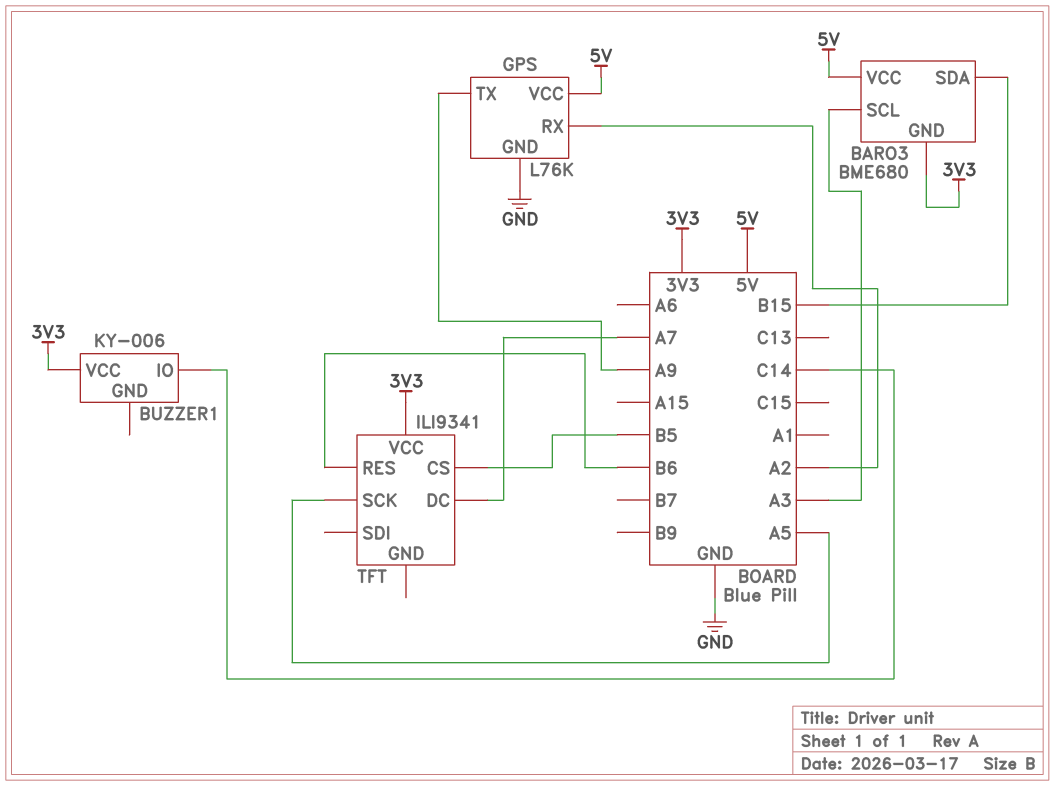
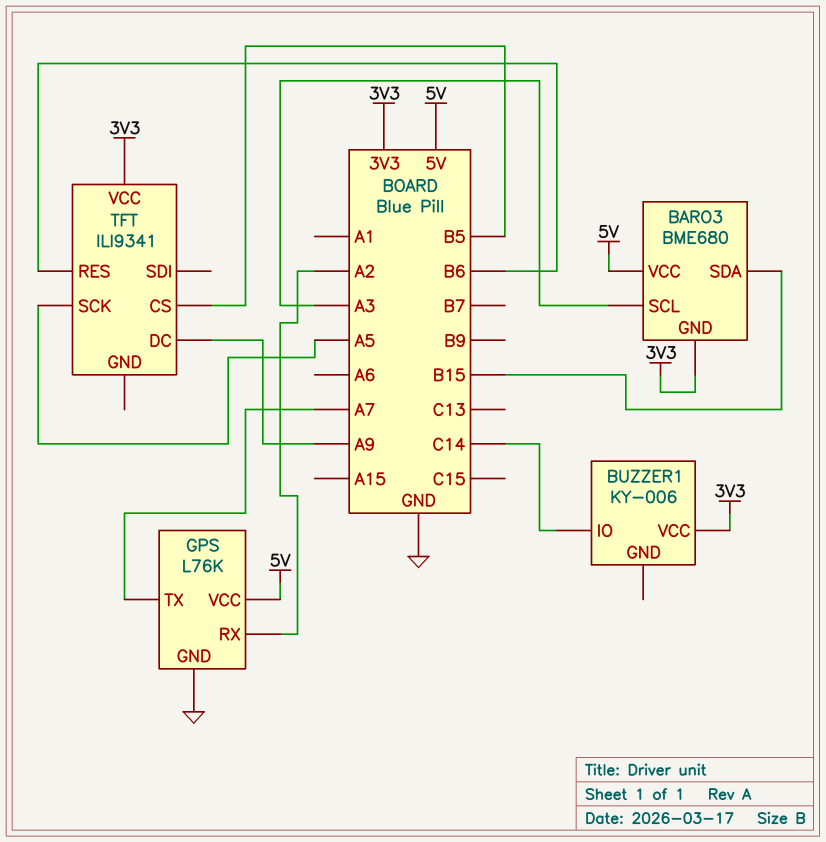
GPS pin TX: A9 -> A7
TFT pin DC: A7 -> A9

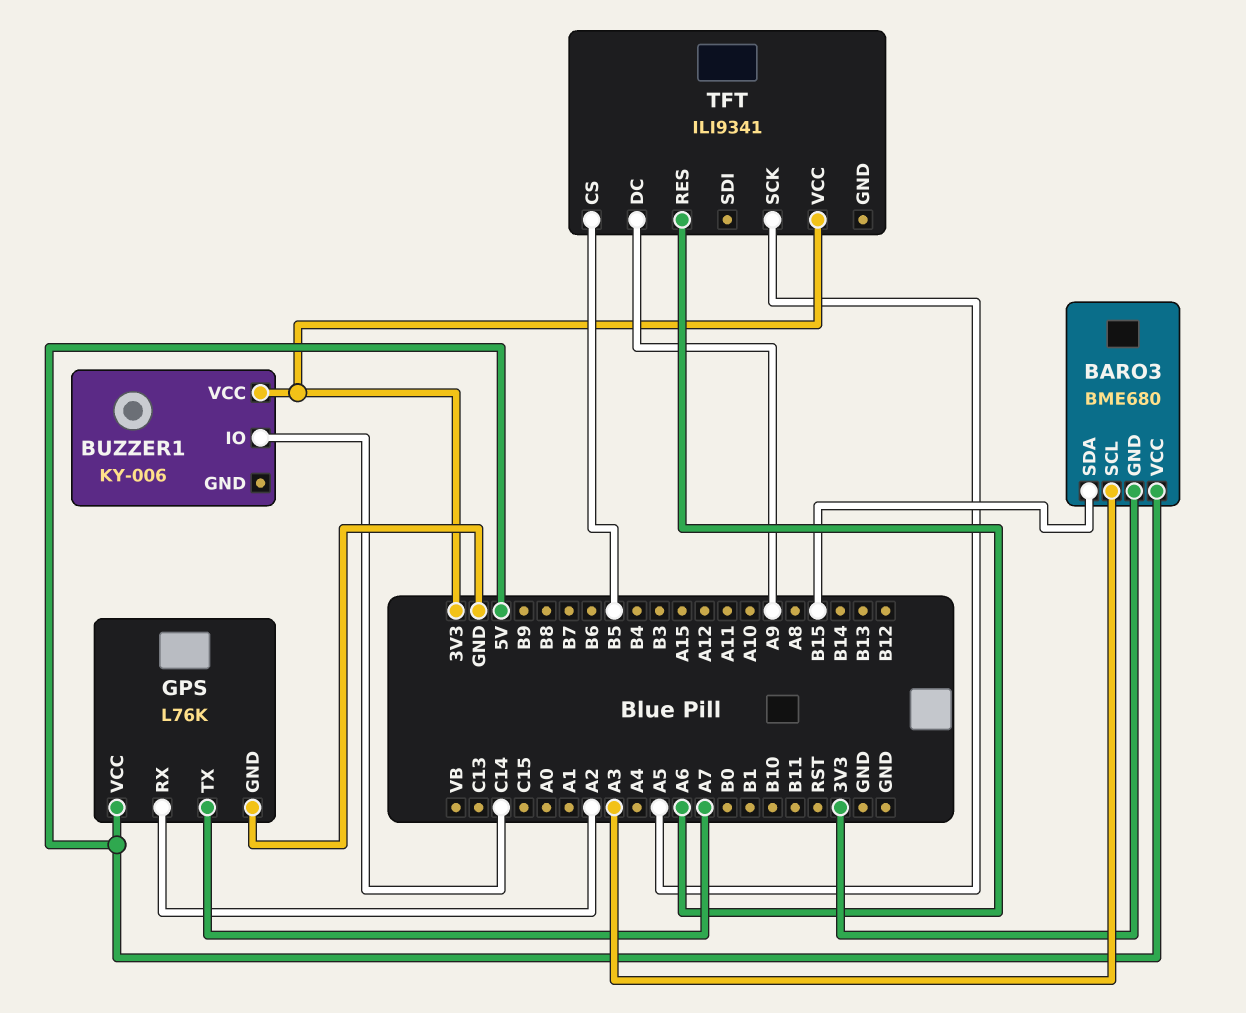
TFT pin RES: B6 -> A6

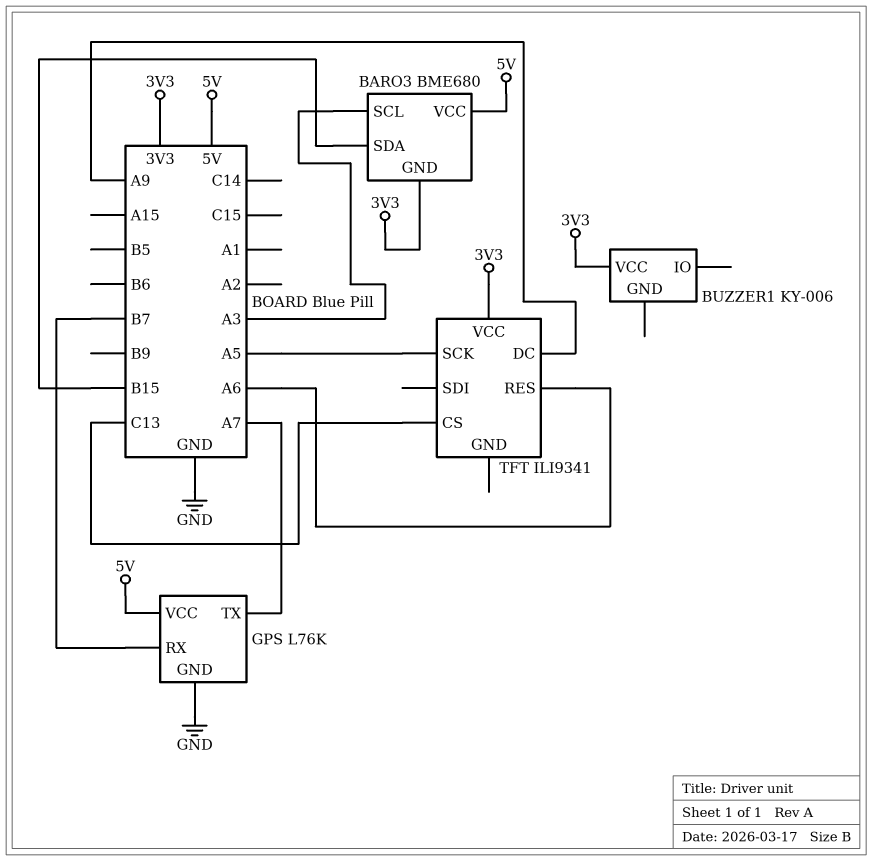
BUZZER1 pin IO: C14 -> none
GPS pin RX: A2 -> B7
TFT pin CS: B5 -> C13

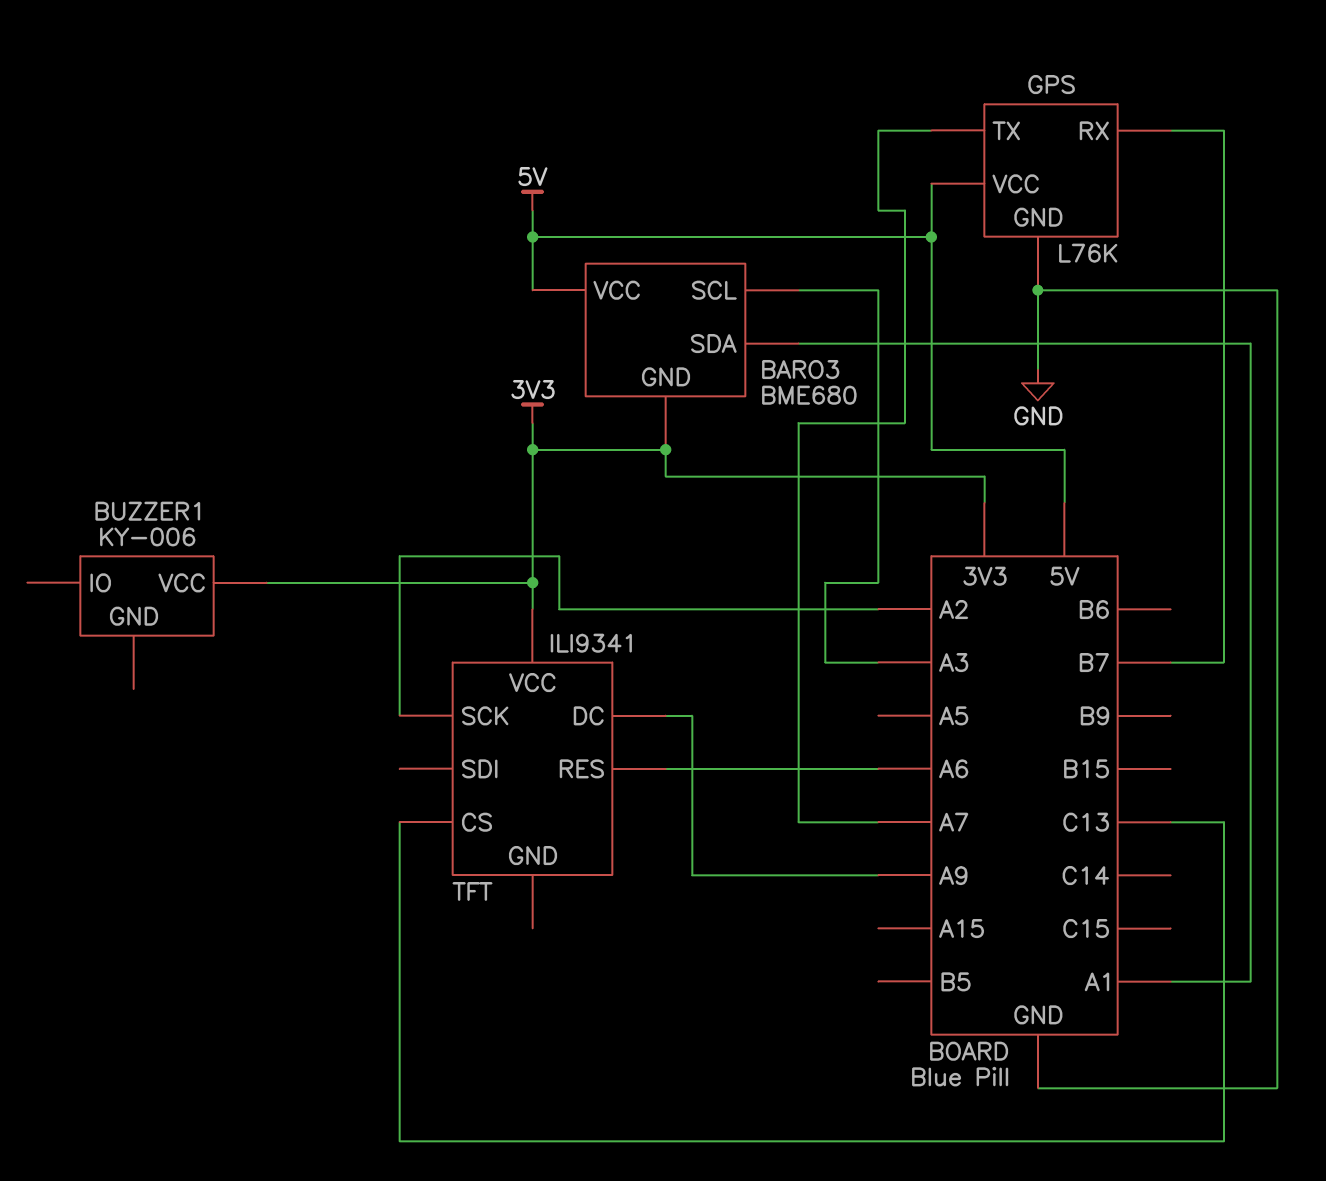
BARO3 pin SDA: B15 -> A1
TFT pin SCK: A5 -> A2

